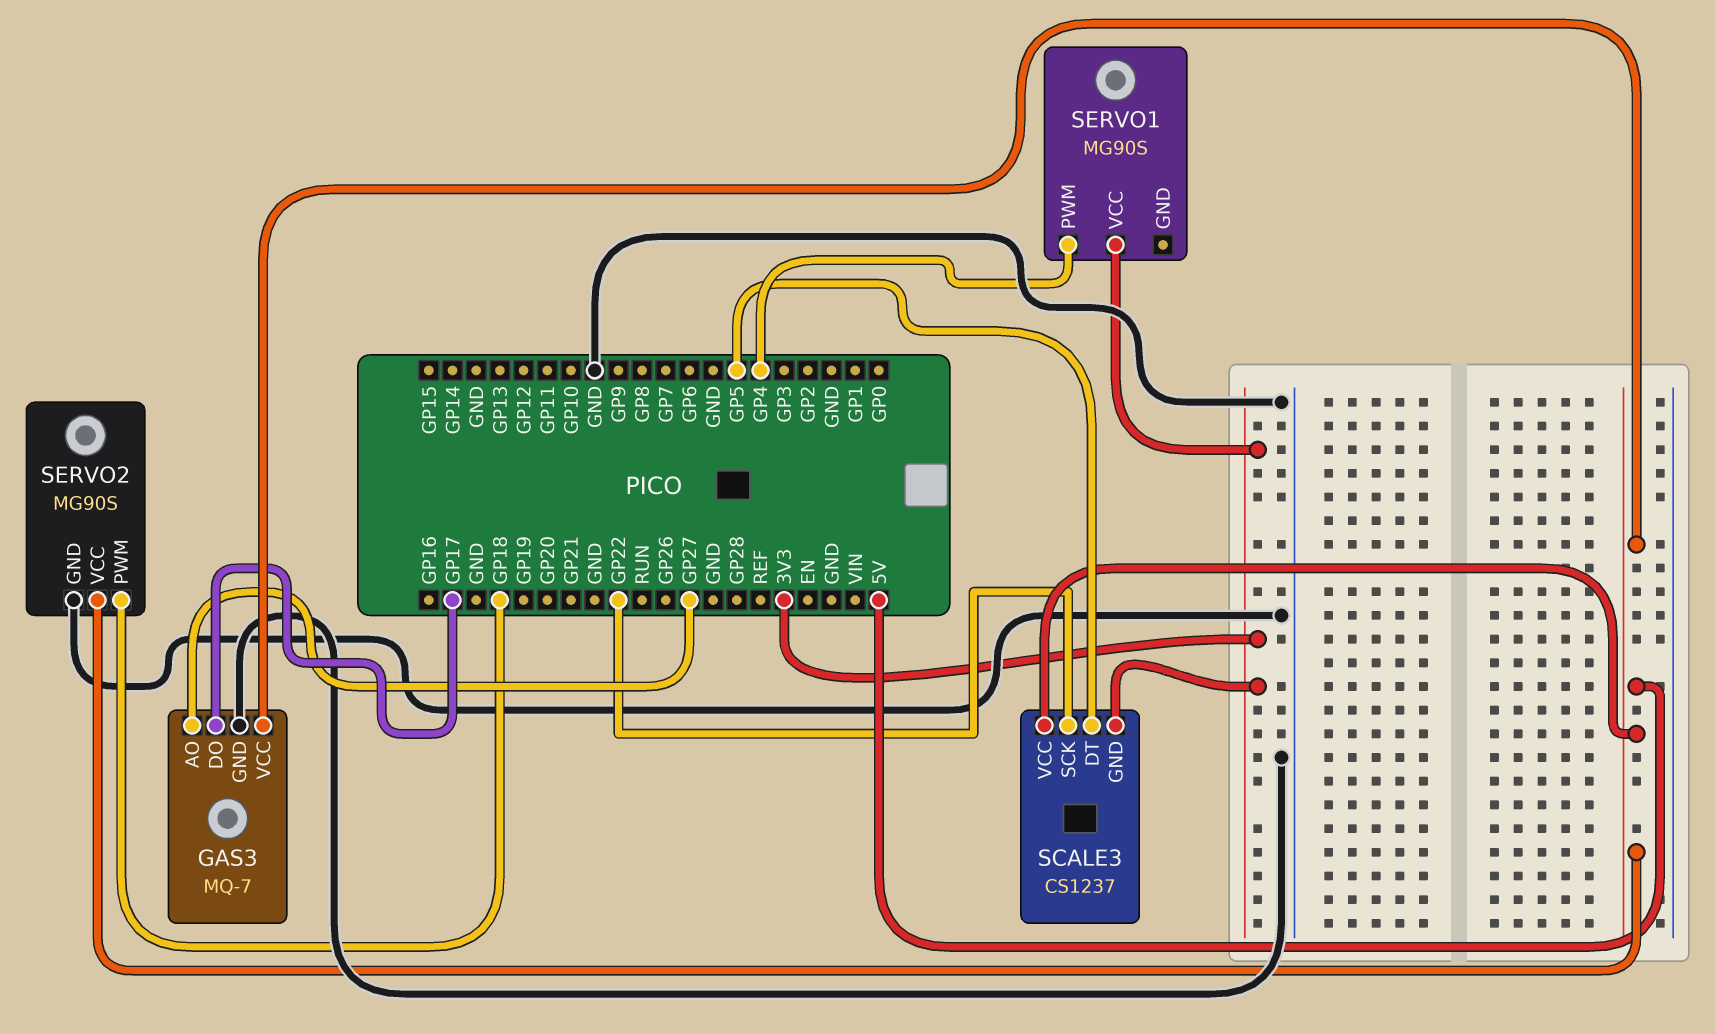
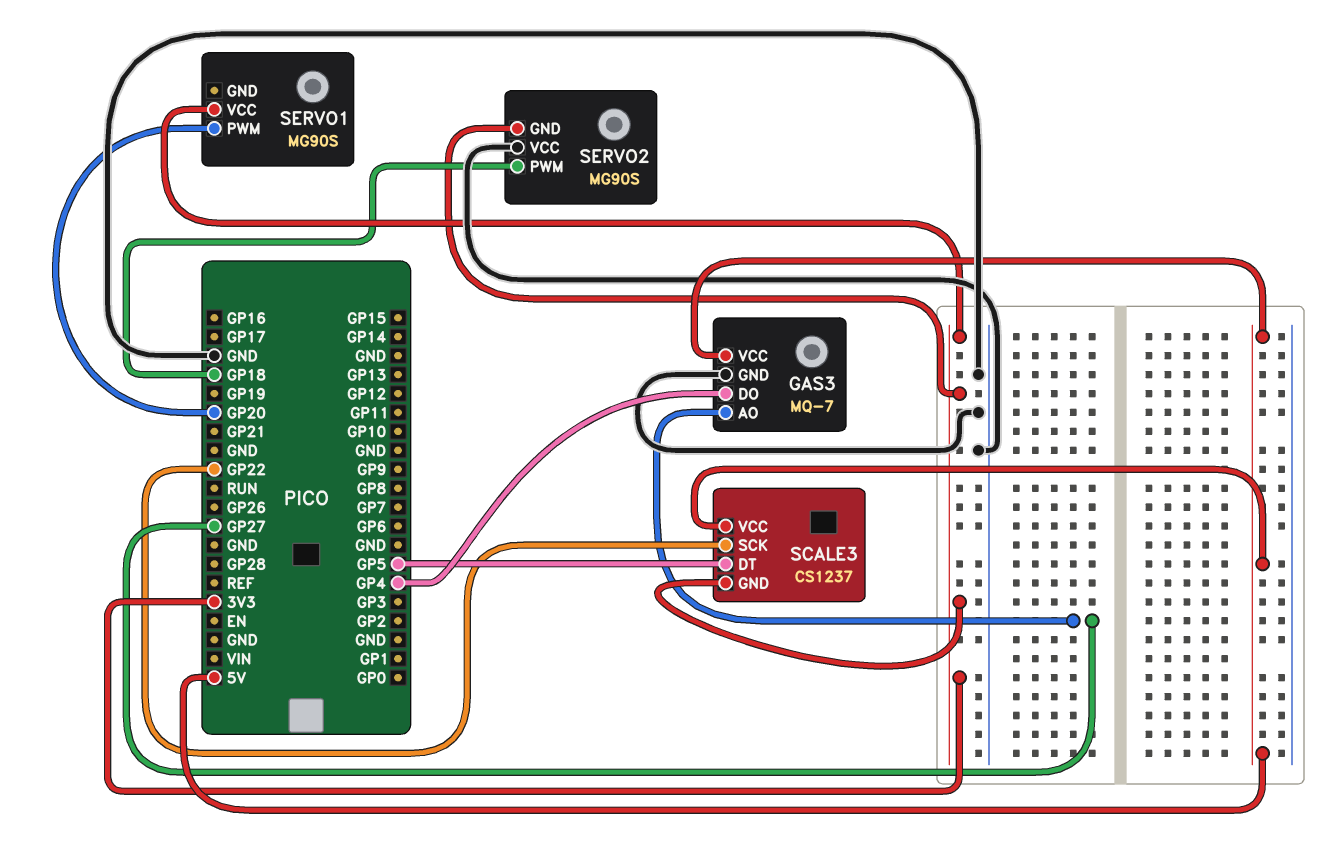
GAS3 pin DO: GP17 -> GP4
SERVO1 pin PWM: GP4 -> GP20
SERVO2 pin GND: GND -> 3V3
SERVO2 pin VCC: 5V -> GND

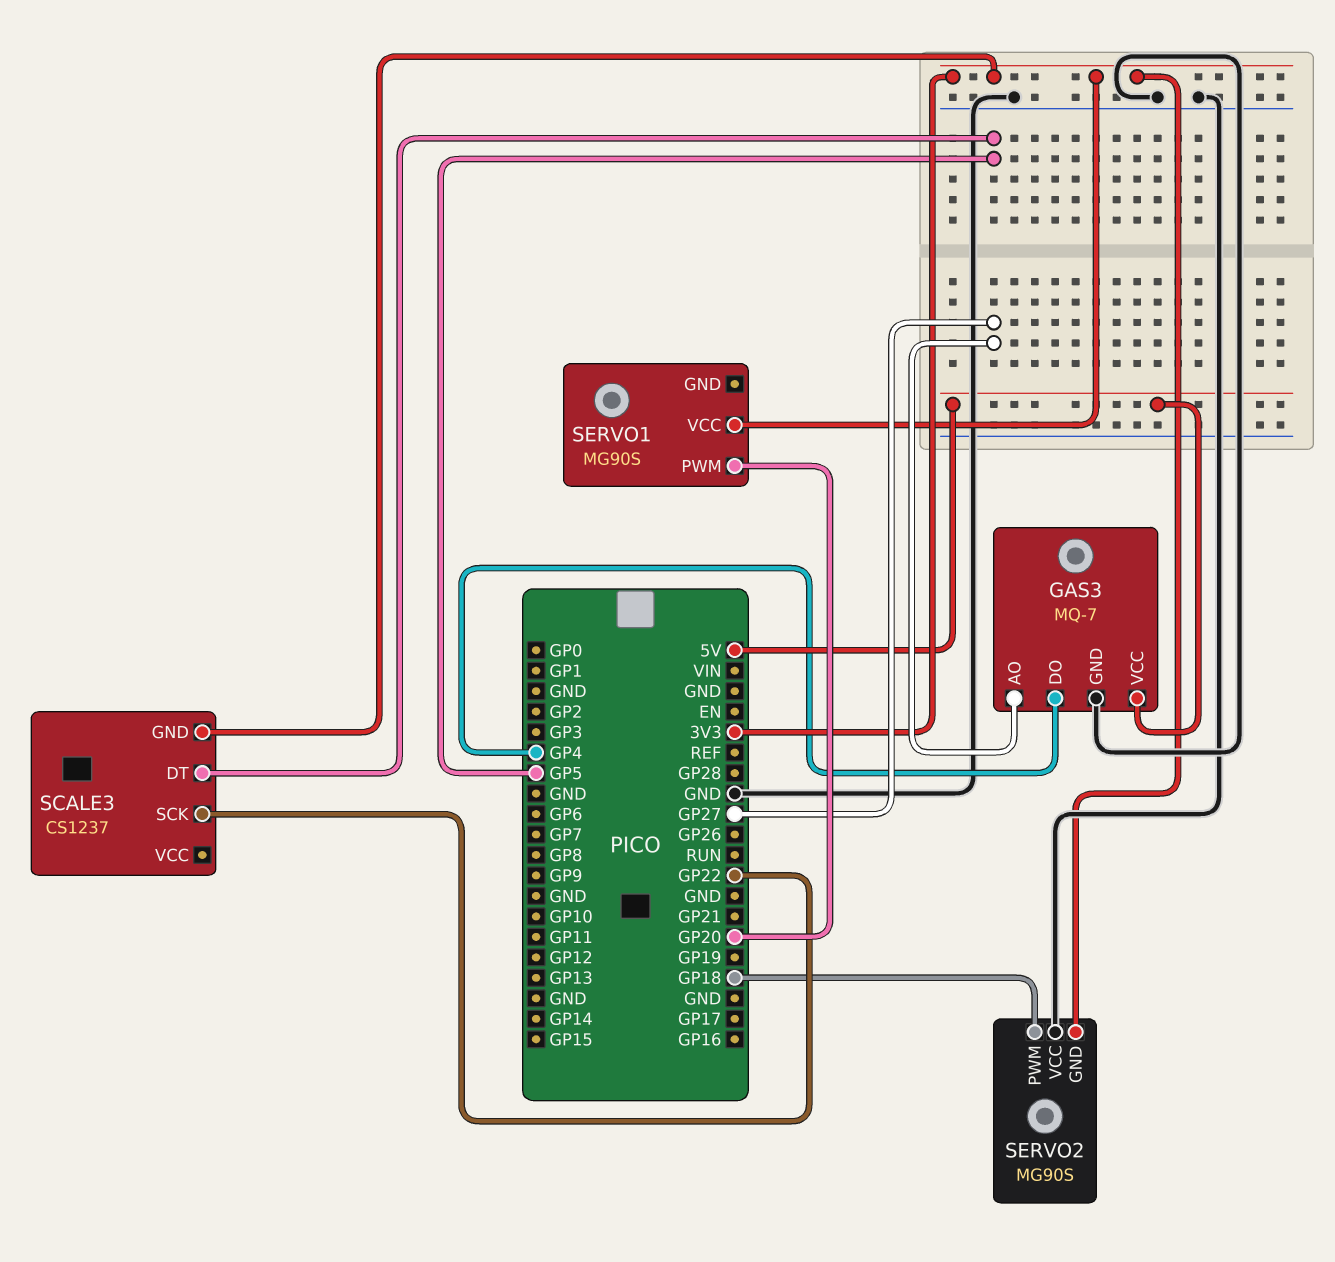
SCALE3 pin VCC: 5V -> none

